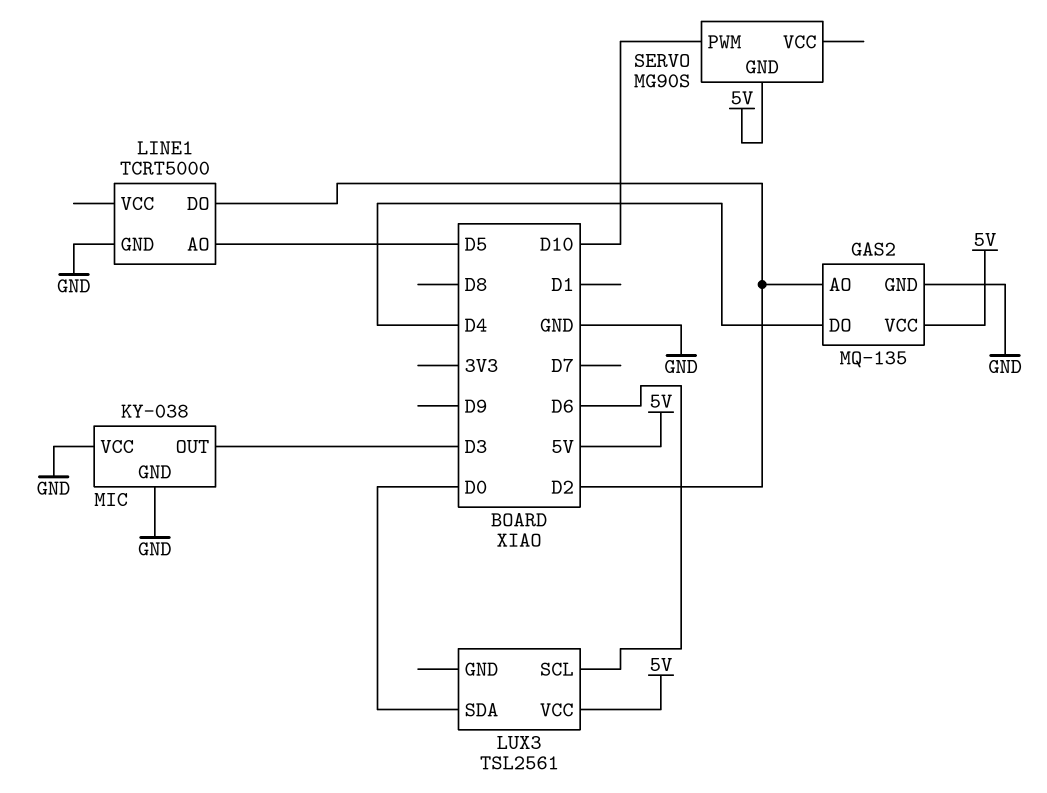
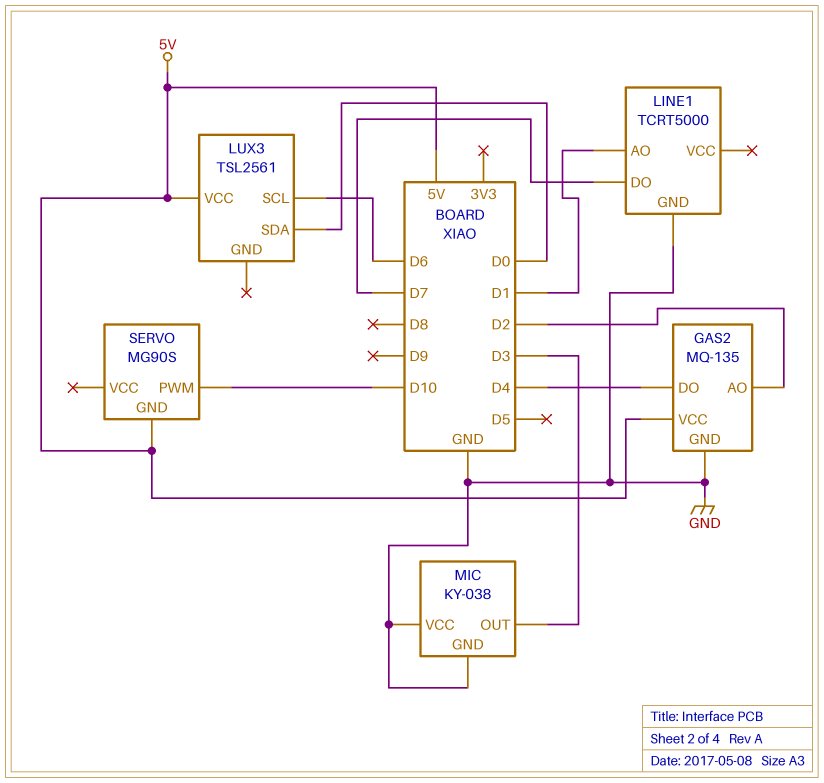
LINE1 pin AO: D5 -> D1
LINE1 pin DO: D2 -> D7

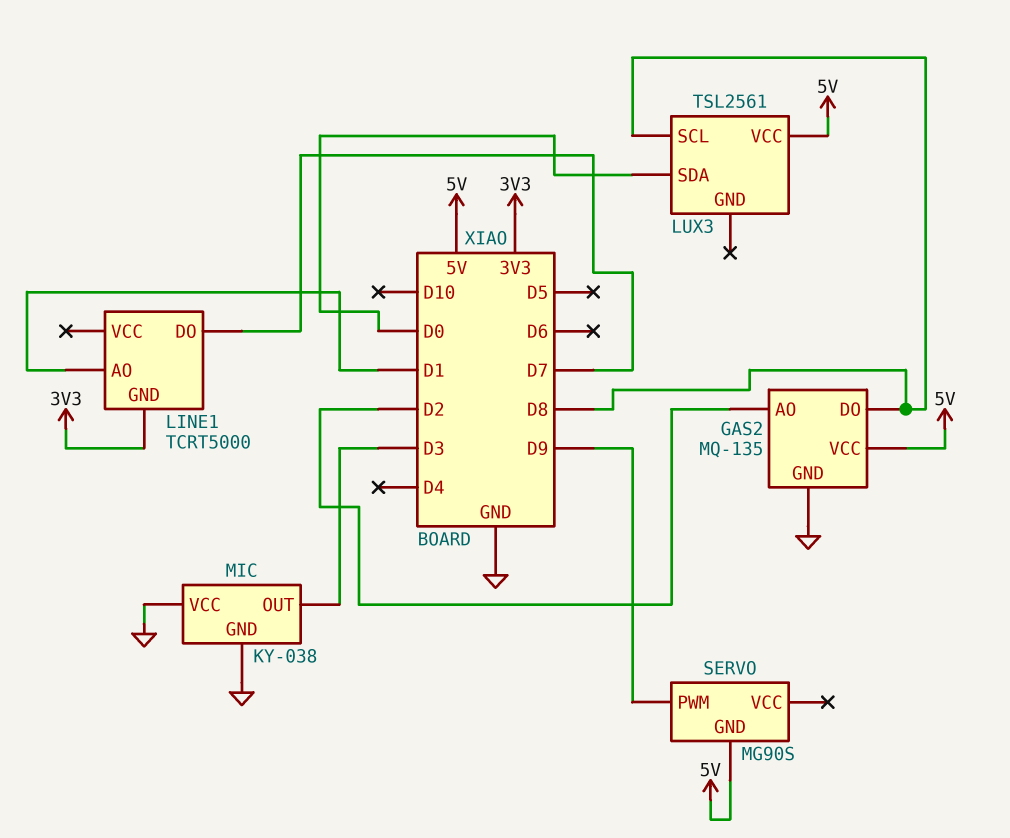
GAS2 pin DO: D4 -> D8
LINE1 pin GND: GND -> 3V3
LUX3 pin SCL: D6 -> D8
SERVO pin PWM: D10 -> D9

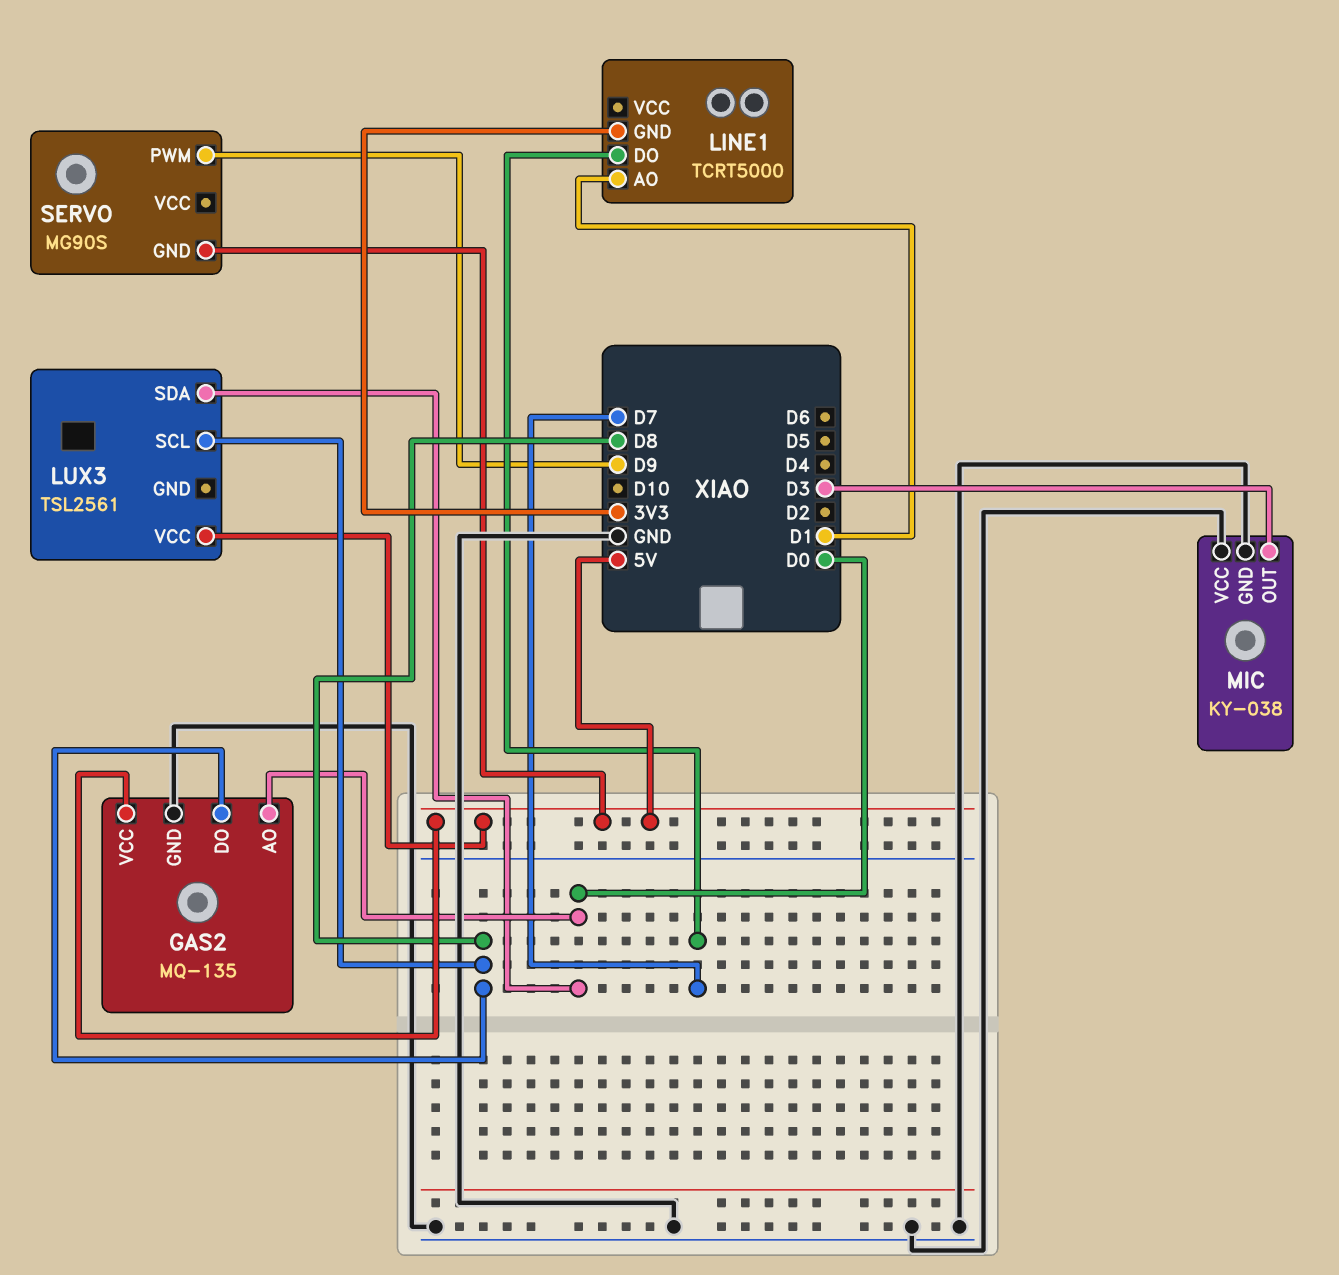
GAS2 pin AO: D2 -> D0

